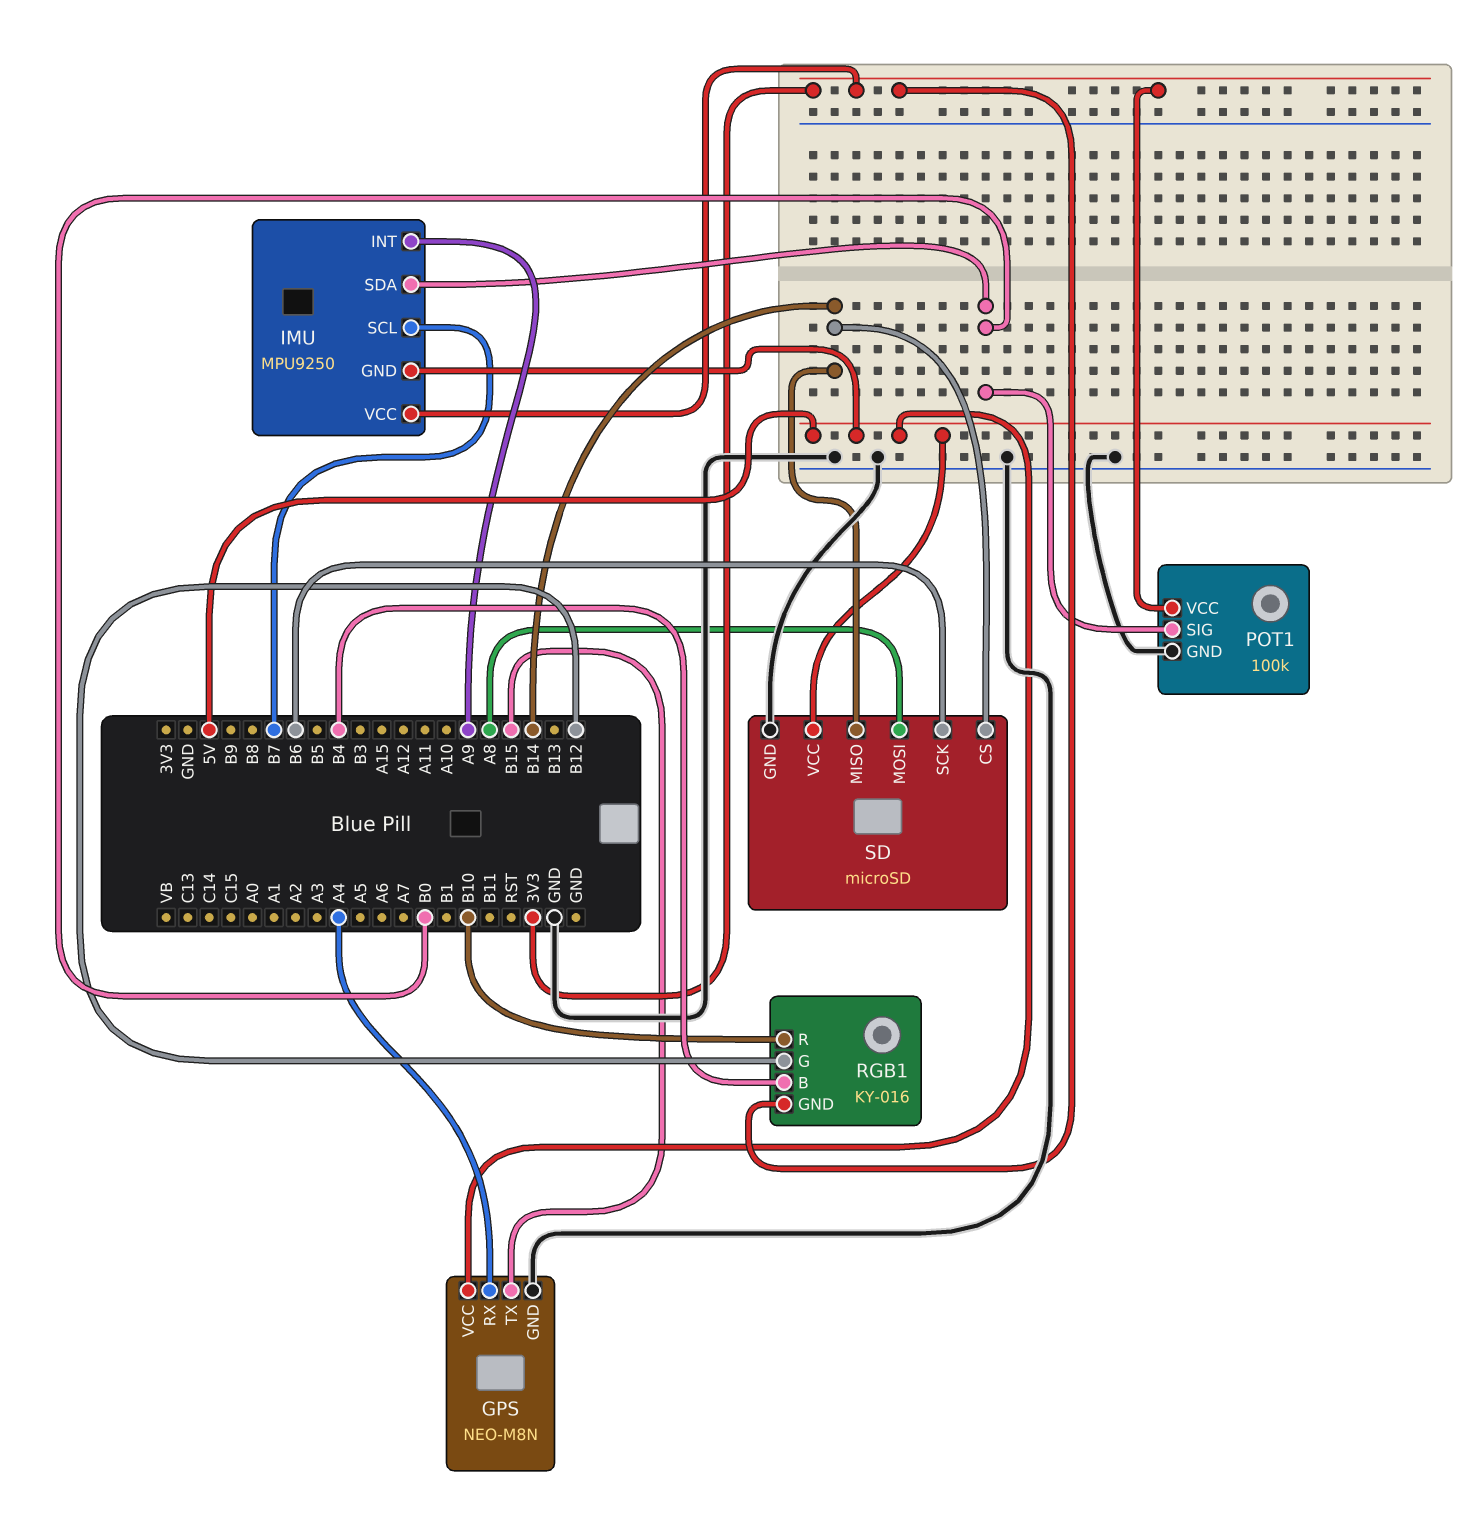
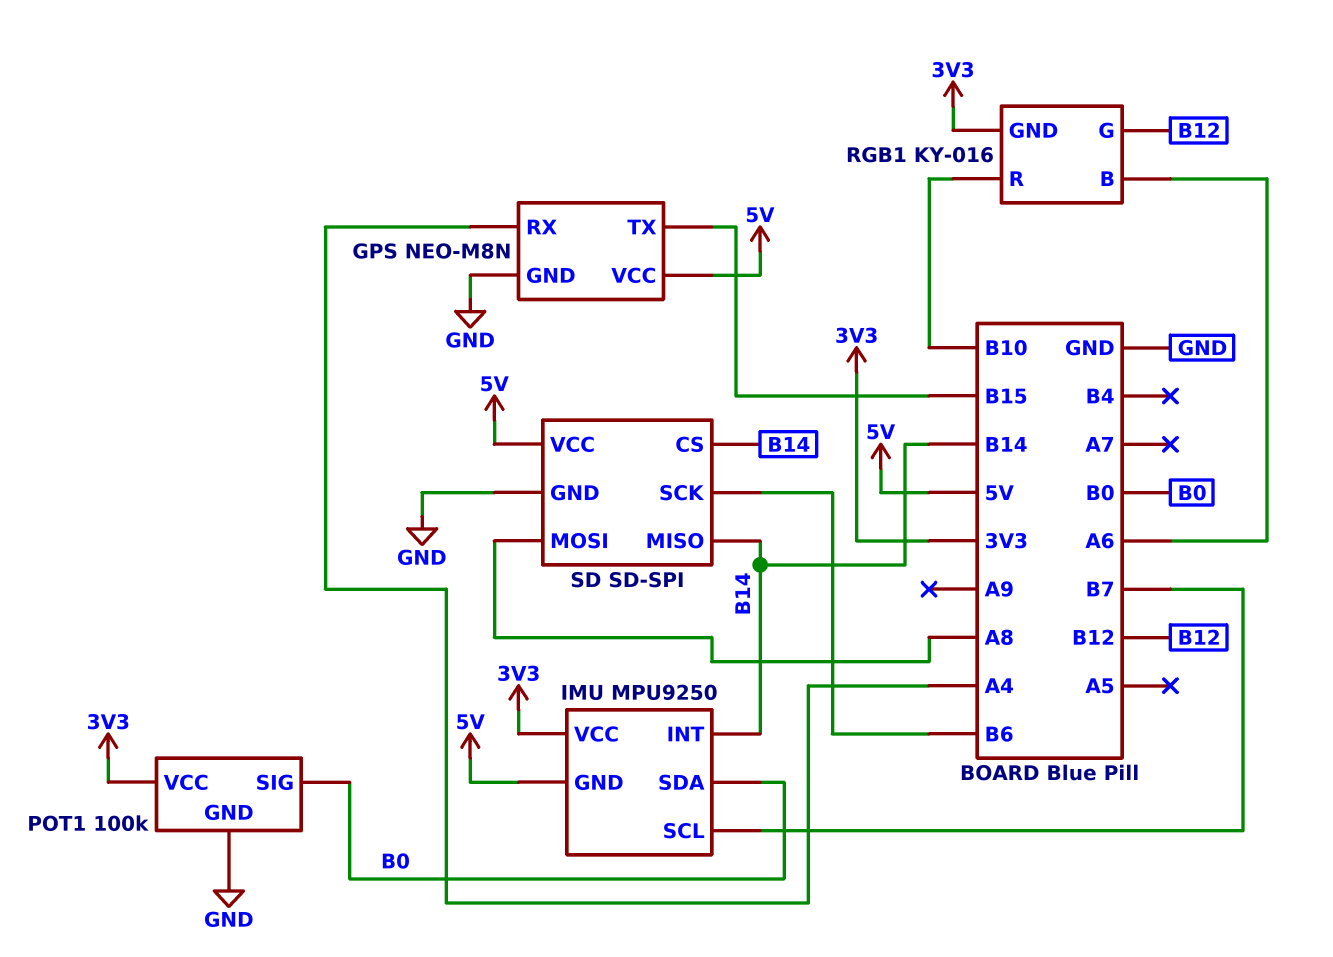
IMU pin INT: A9 -> B14
RGB1 pin B: B4 -> A6
SD: microSD -> SD-SPI

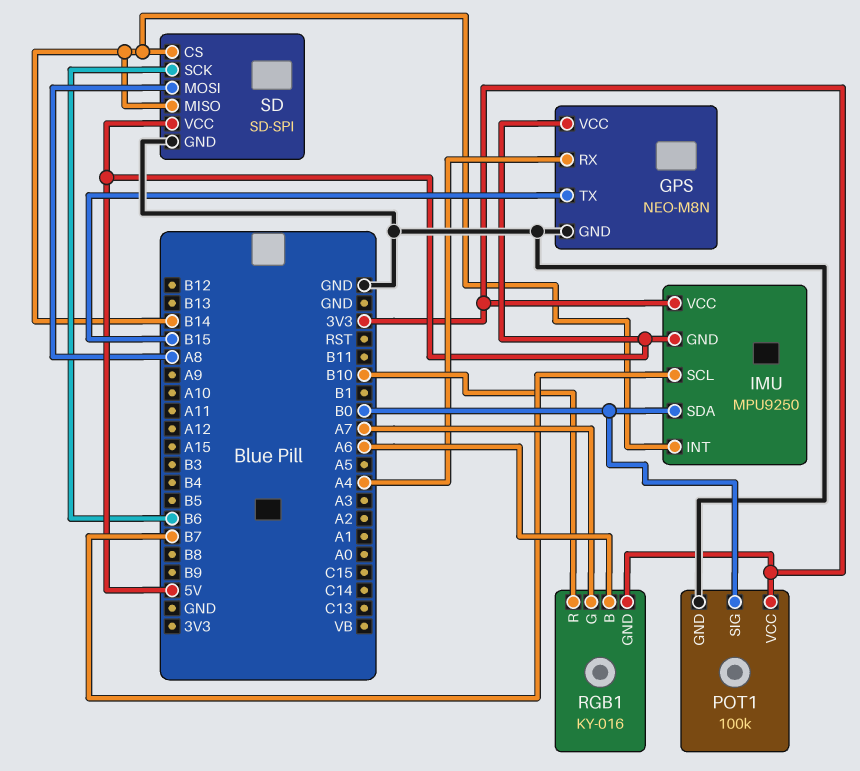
RGB1 pin G: B12 -> A7

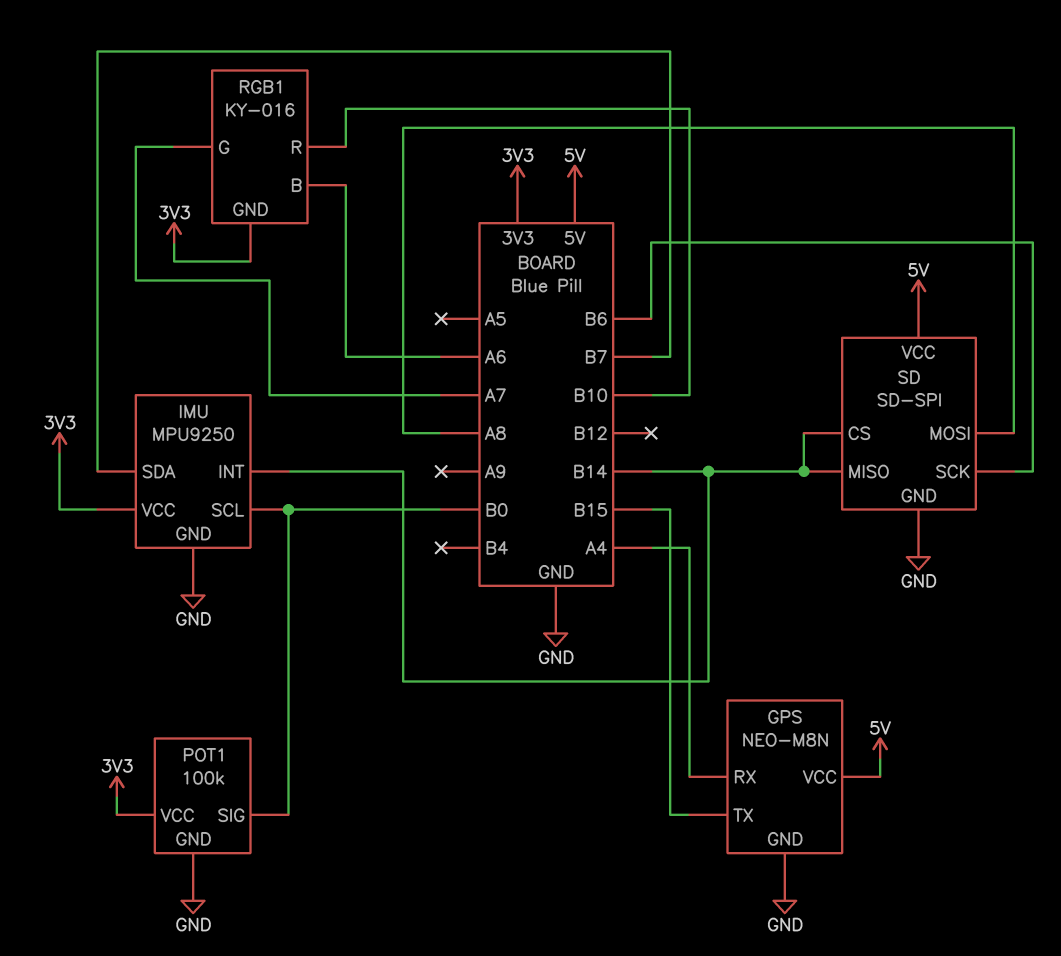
IMU pin GND: 5V -> GND
IMU pin SCL: B7 -> B0
IMU pin SDA: B0 -> B7

